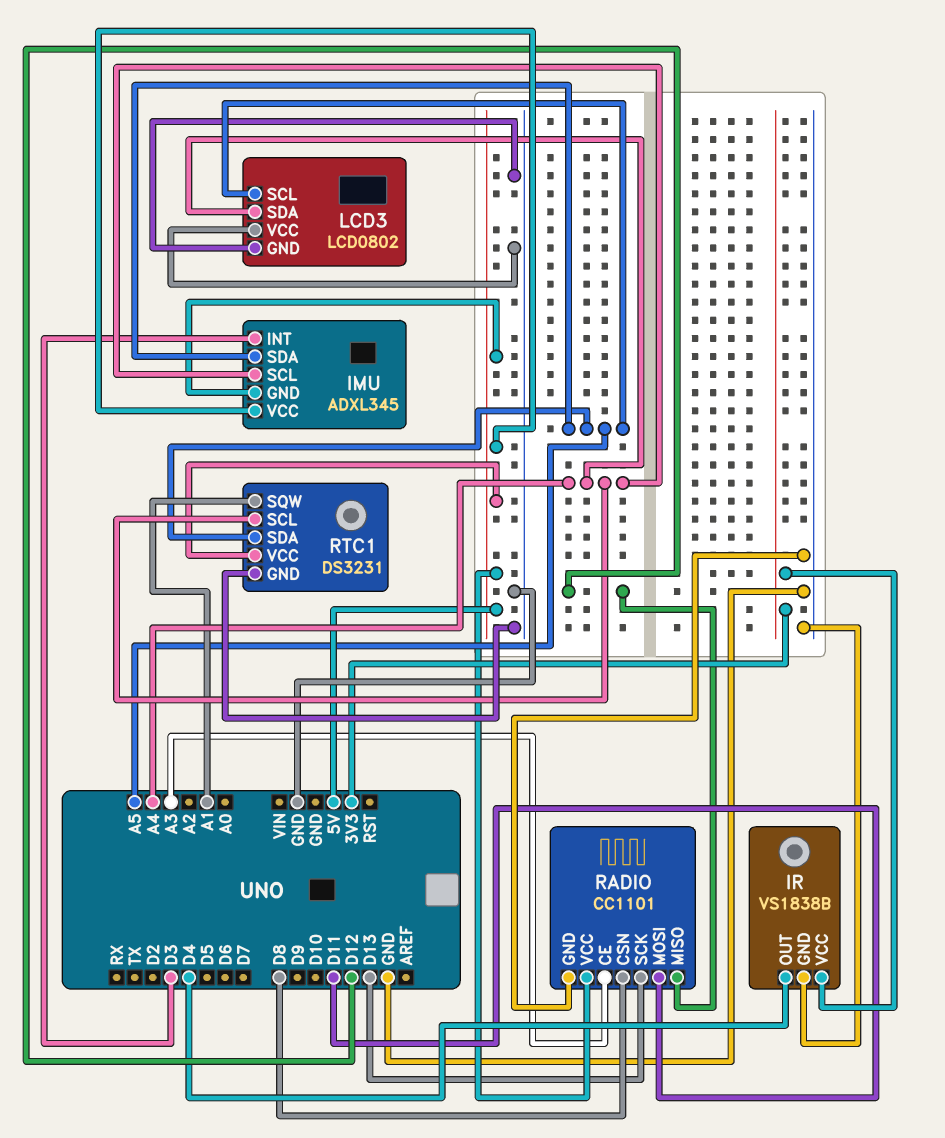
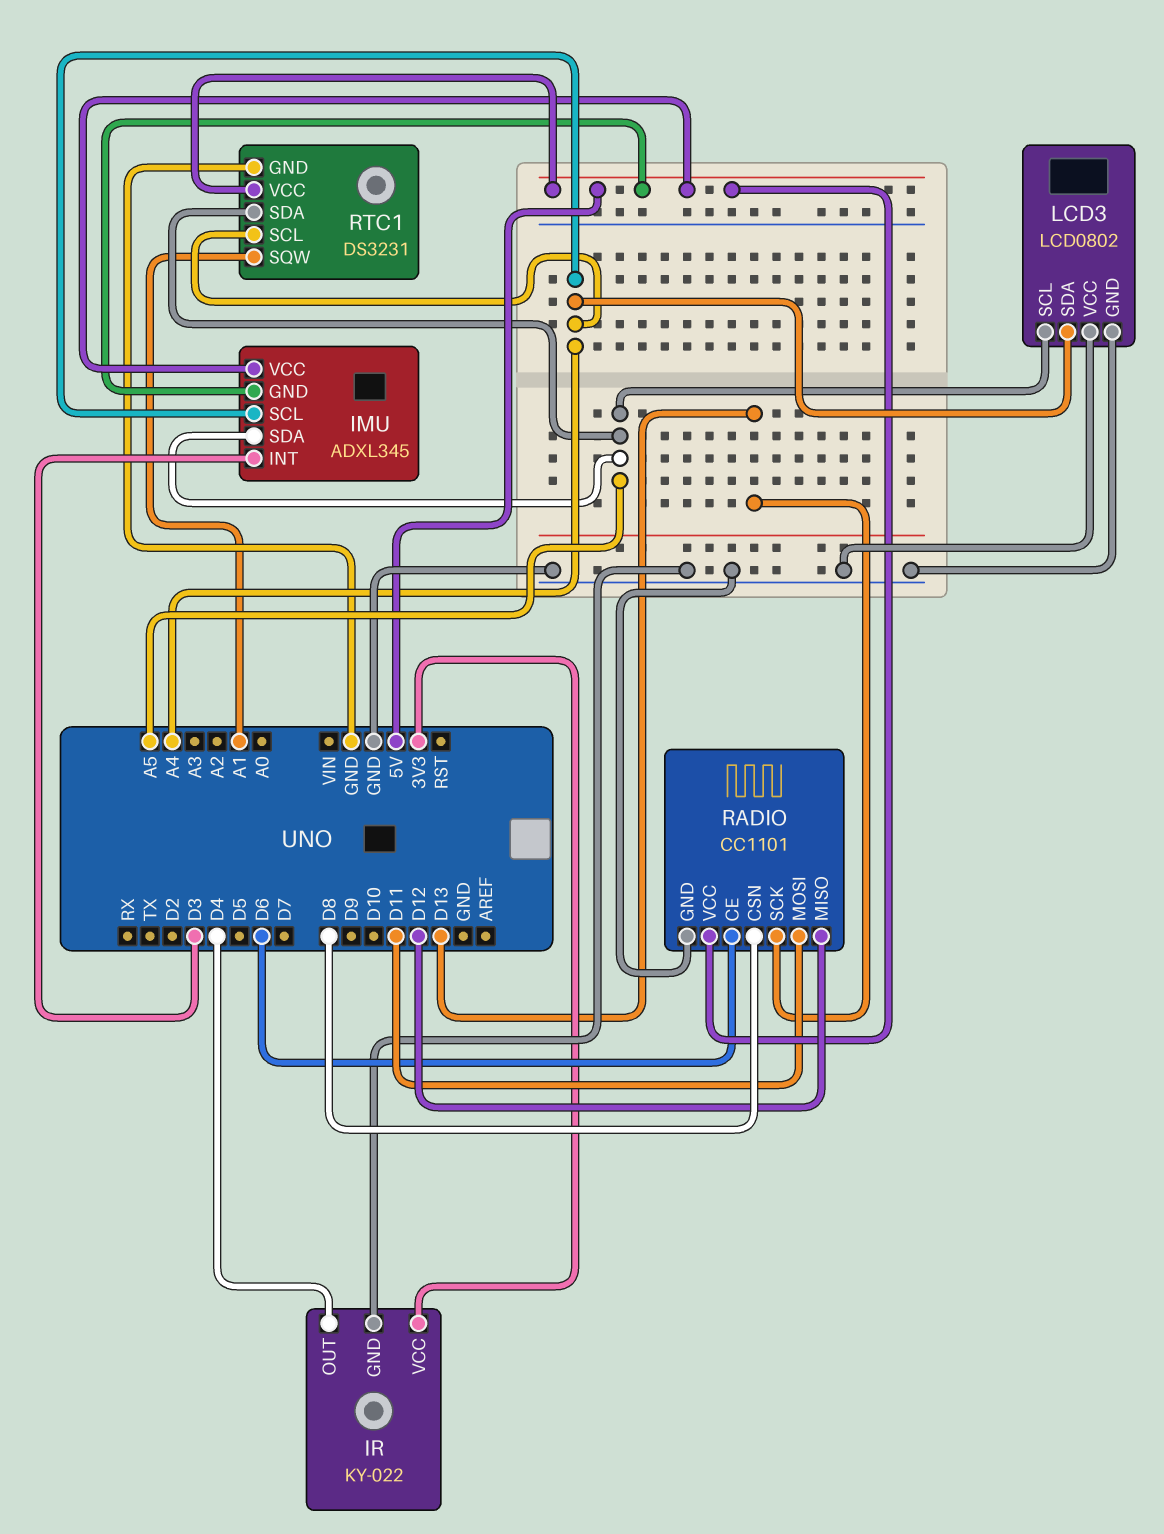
IR: VS1838B -> KY-022
RADIO pin CE: A3 -> D6

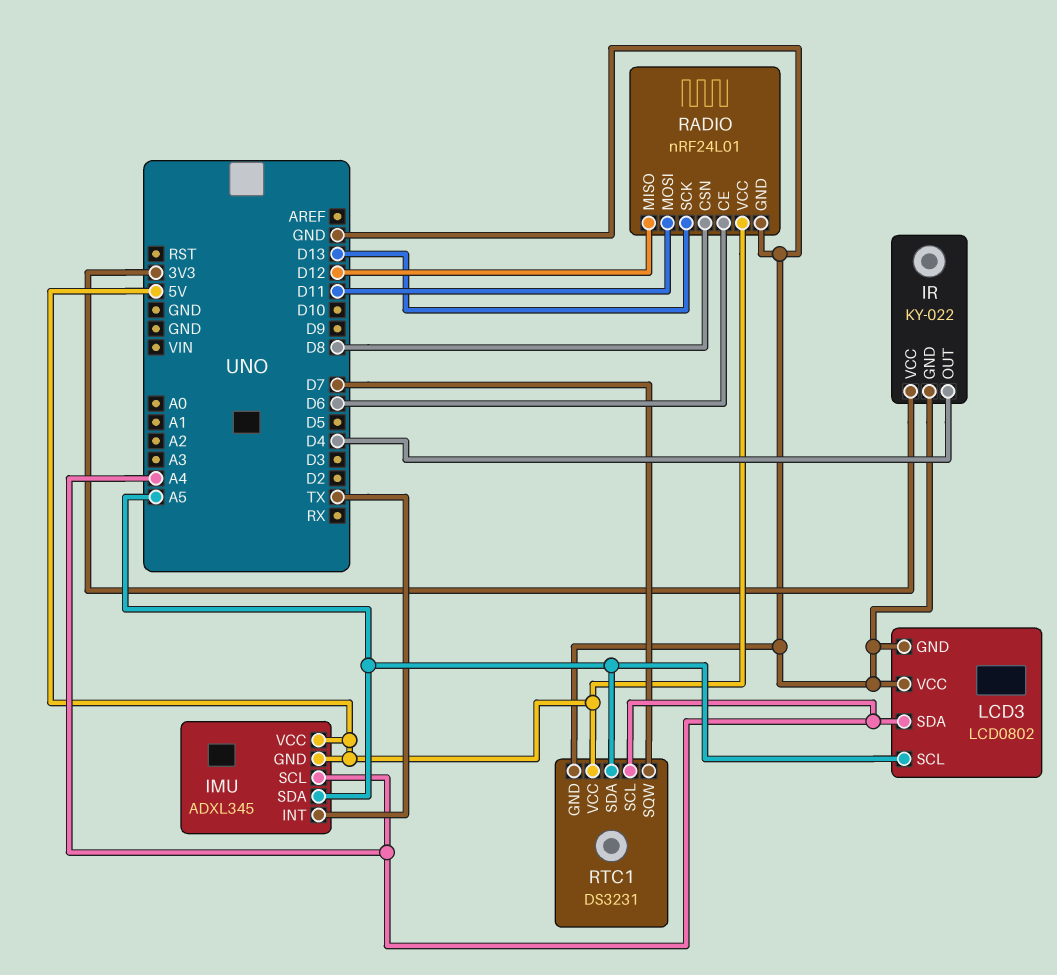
IMU pin INT: D3 -> TX
RADIO: CC1101 -> nRF24L01
RTC1 pin SQW: A1 -> D7

